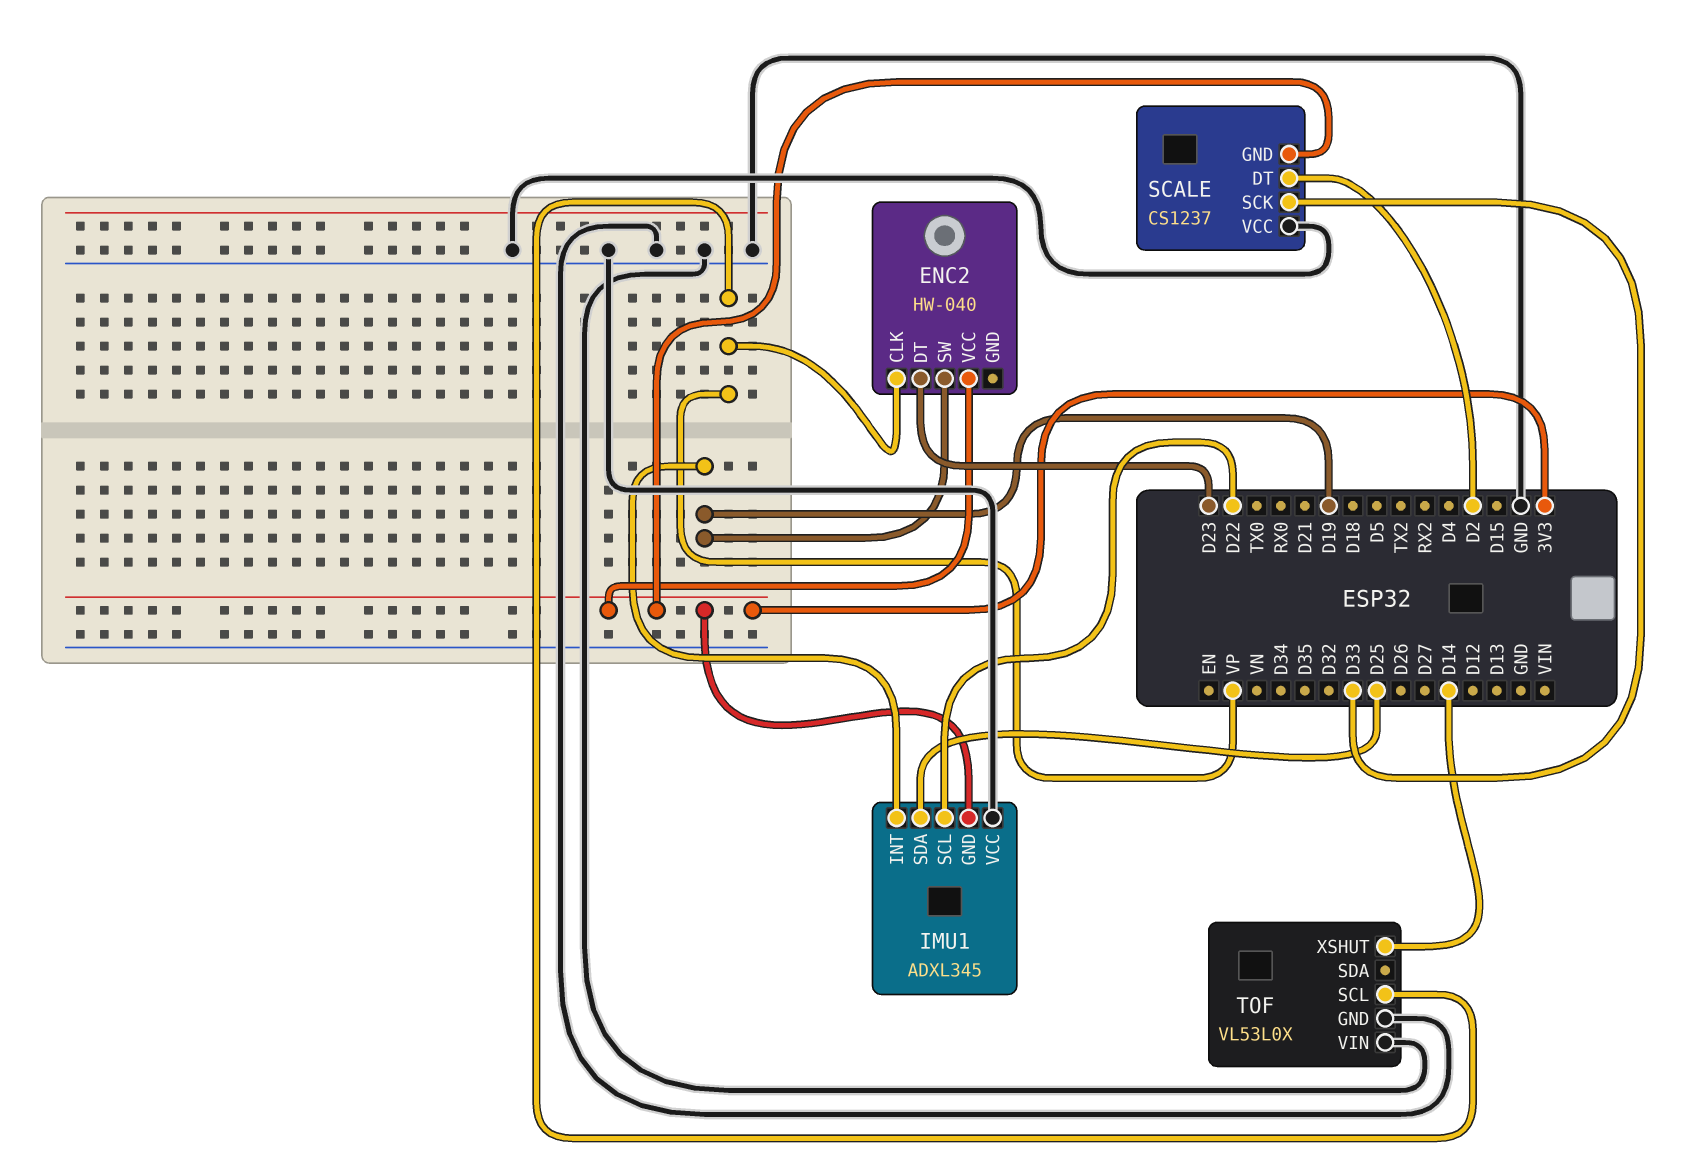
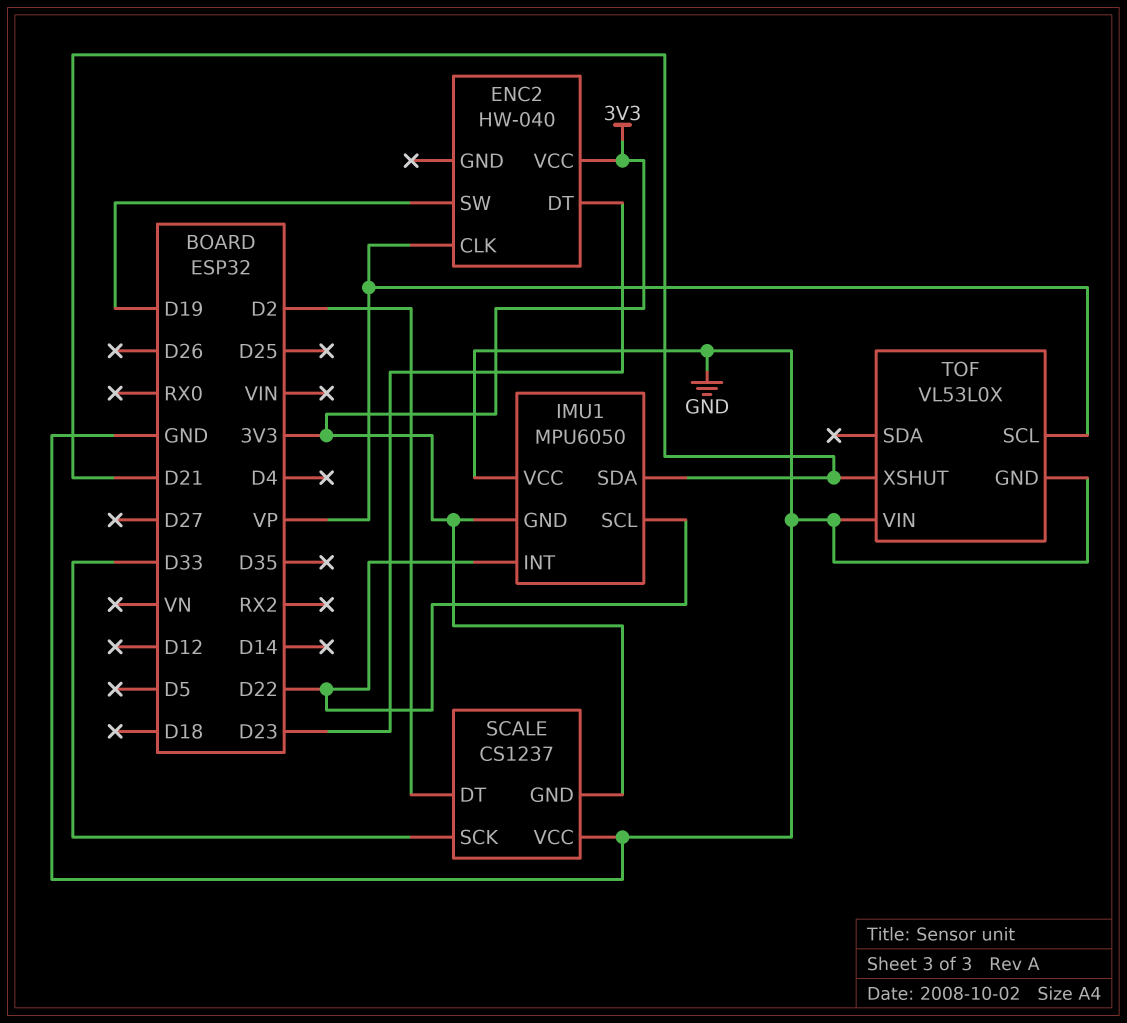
IMU1: ADXL345 -> MPU6050
IMU1 pin INT: D19 -> D22
IMU1 pin SDA: D25 -> D21
TOF pin XSHUT: D14 -> D21

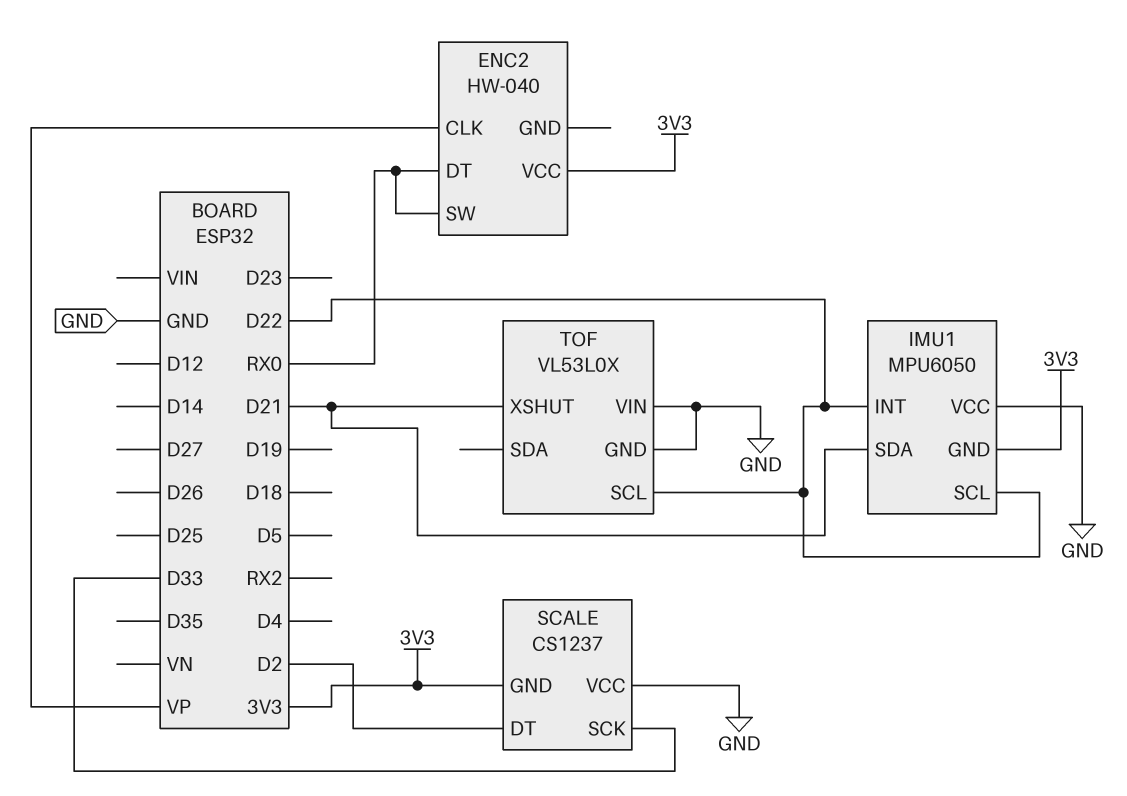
ENC2 pin DT: D23 -> RX0
ENC2 pin SW: D19 -> RX0
TOF pin SCL: VP -> D22

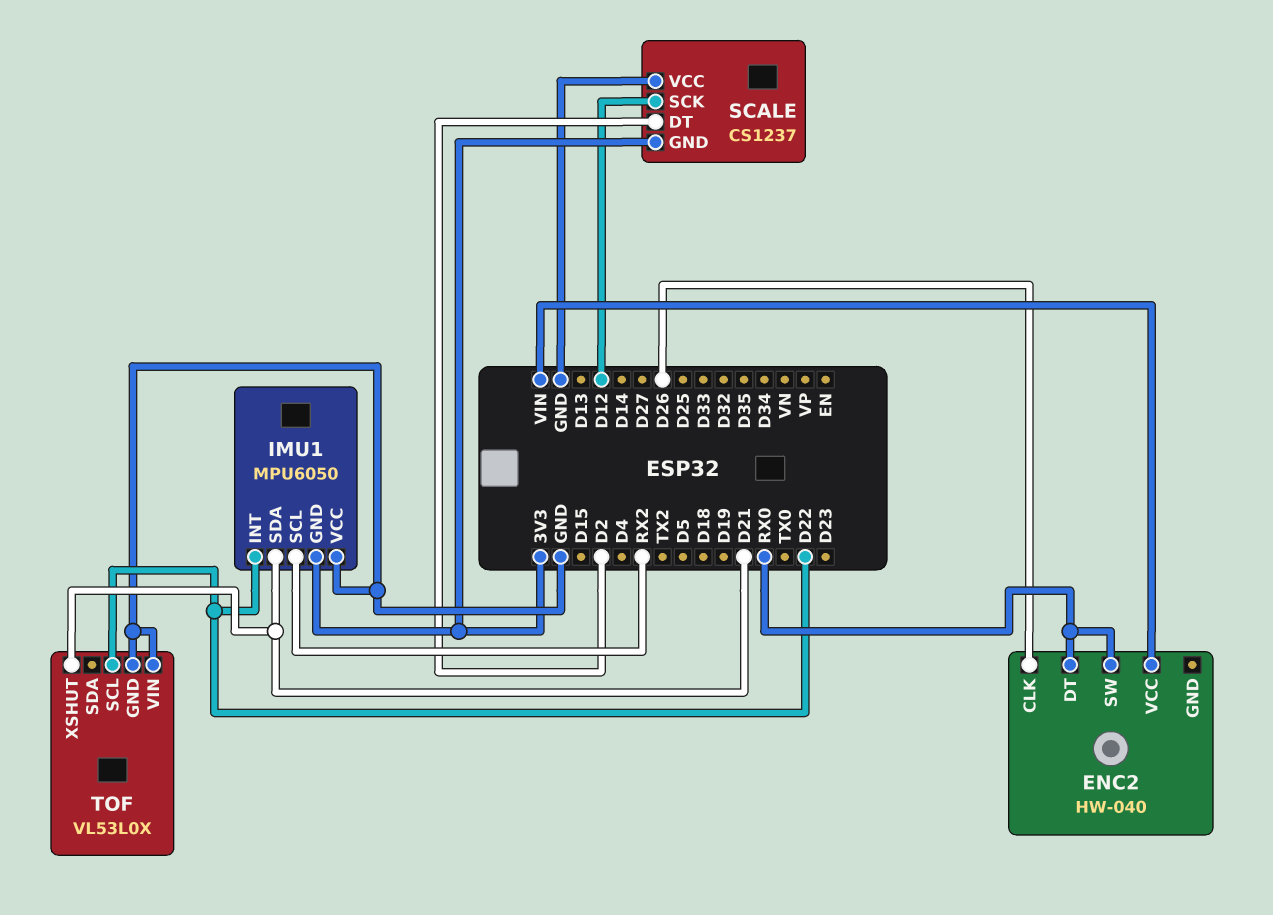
ENC2 pin CLK: VP -> D26
ENC2 pin VCC: 3V3 -> VIN
IMU1 pin SCL: D22 -> RX2
SCALE pin SCK: D33 -> D12

